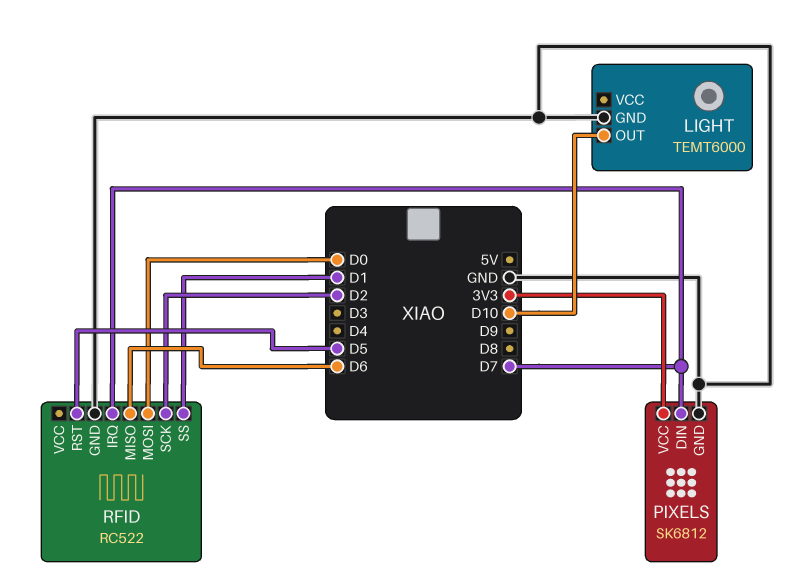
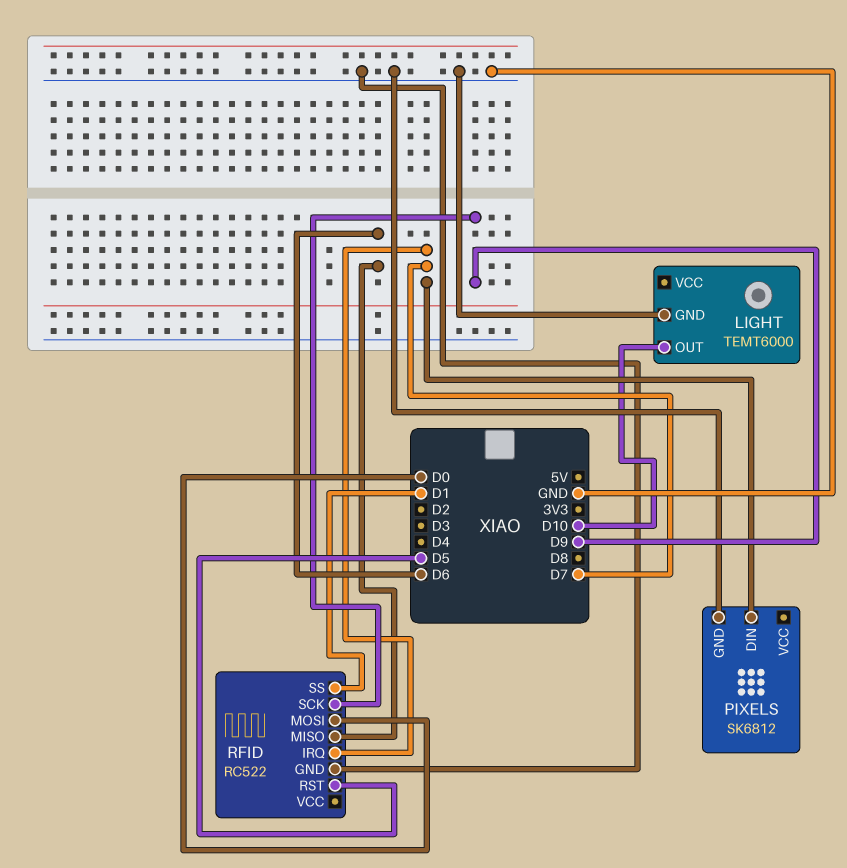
PIXELS pin VCC: 3V3 -> none
RFID pin SCK: D2 -> D9

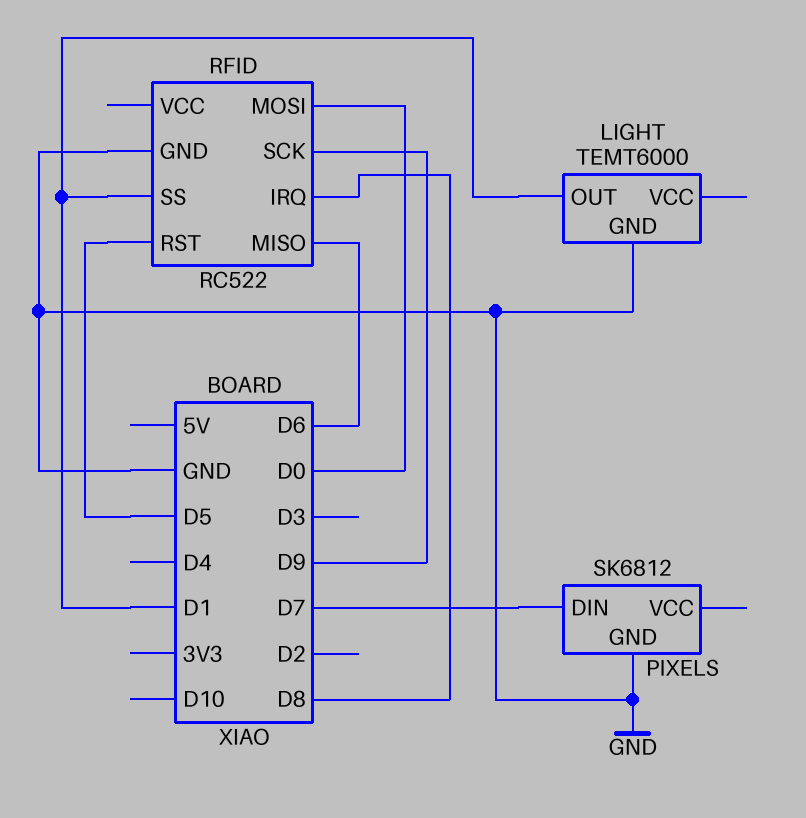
LIGHT pin OUT: D10 -> D1
RFID pin IRQ: D7 -> D8

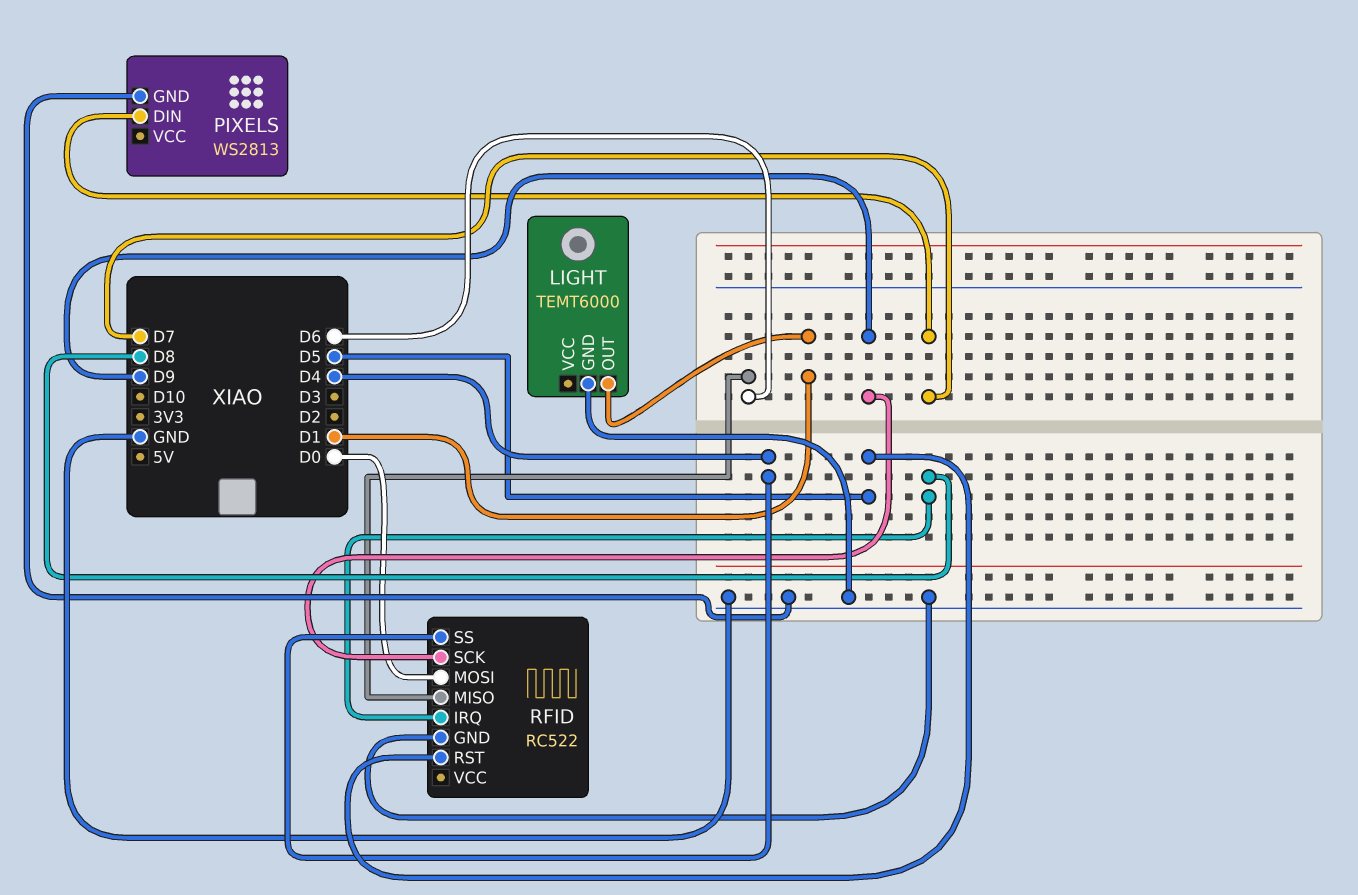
PIXELS: SK6812 -> WS2813
RFID pin SS: D1 -> D4

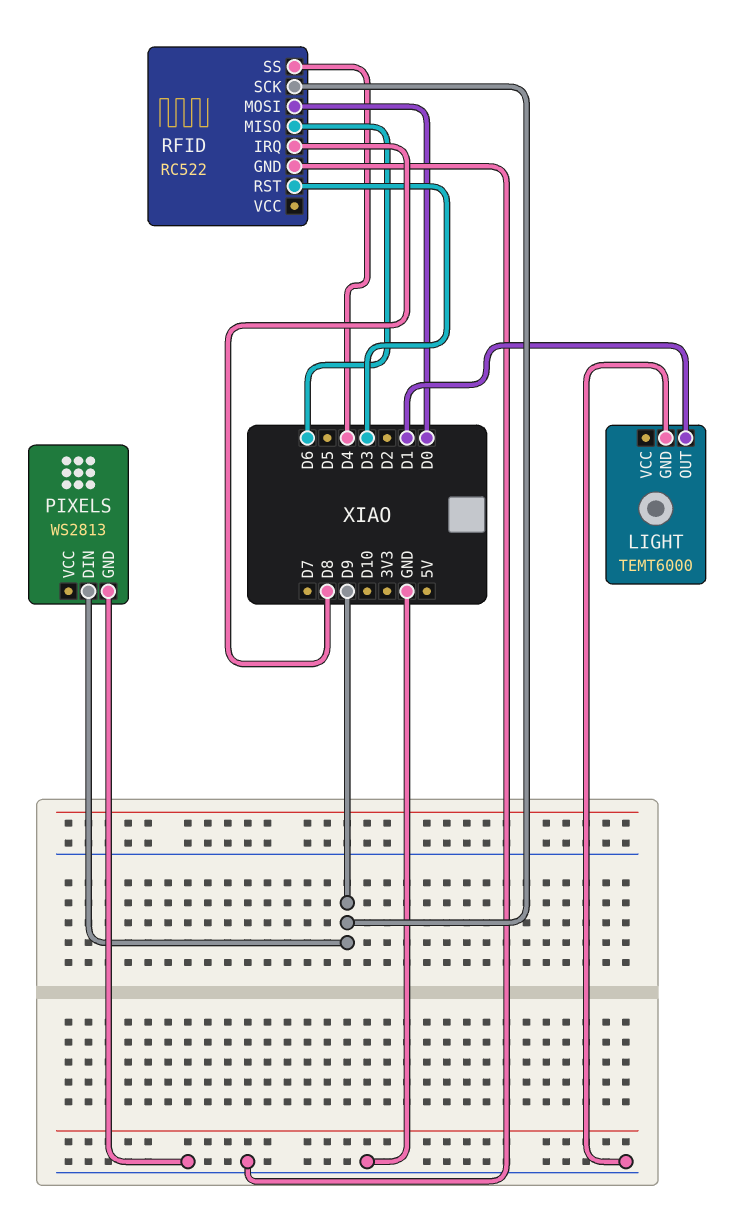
PIXELS pin DIN: D7 -> D9
RFID pin RST: D5 -> D3

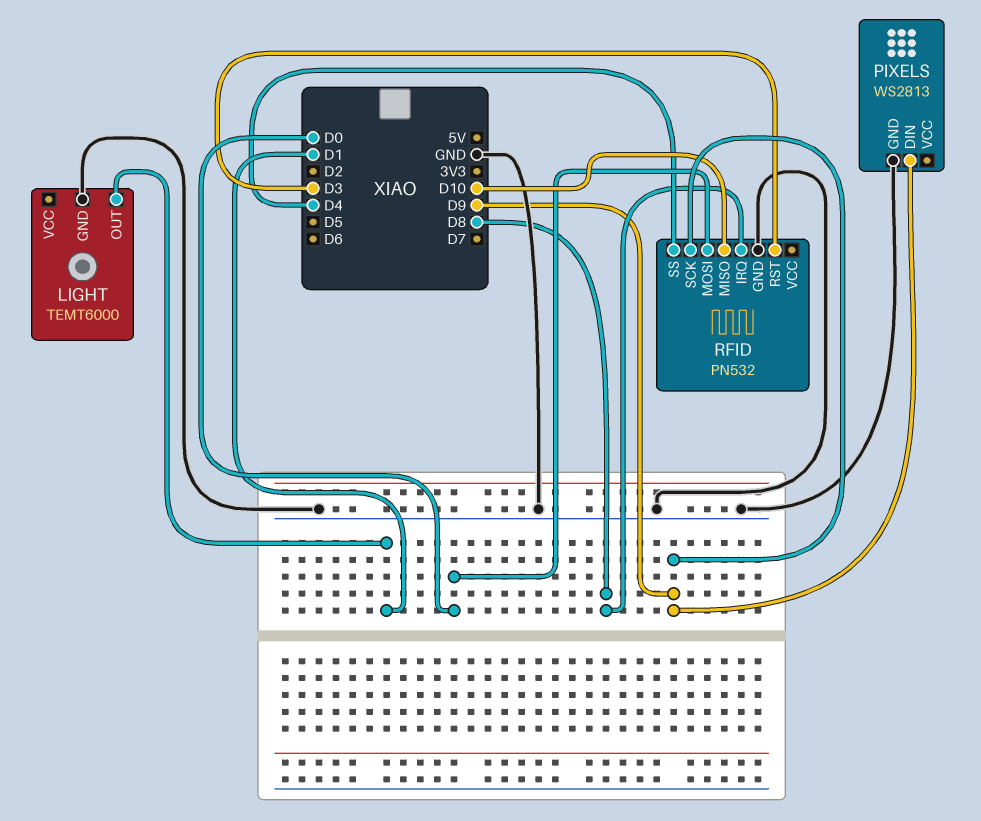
RFID: RC522 -> PN532
RFID pin MISO: D6 -> D10

